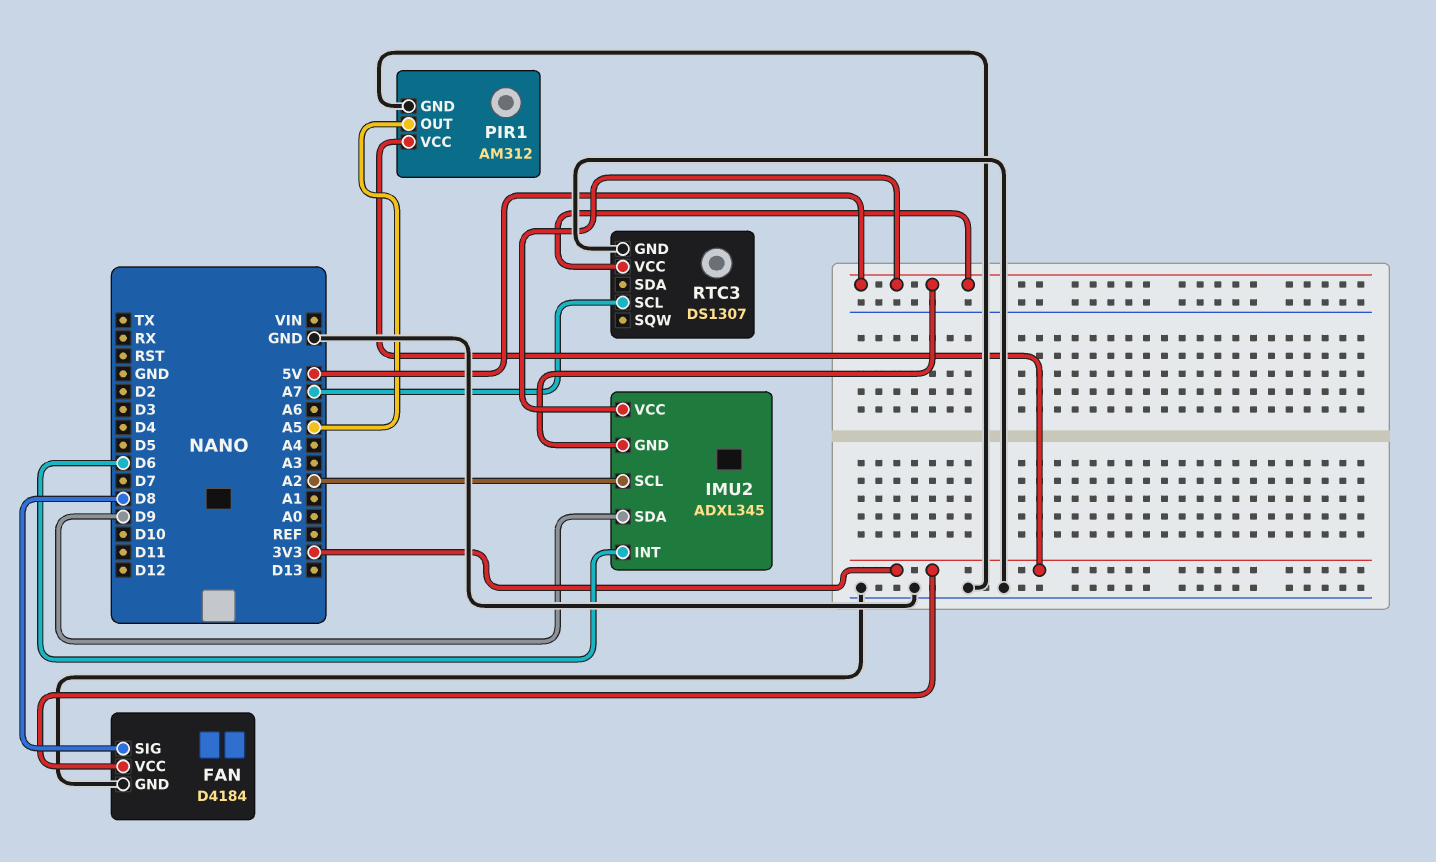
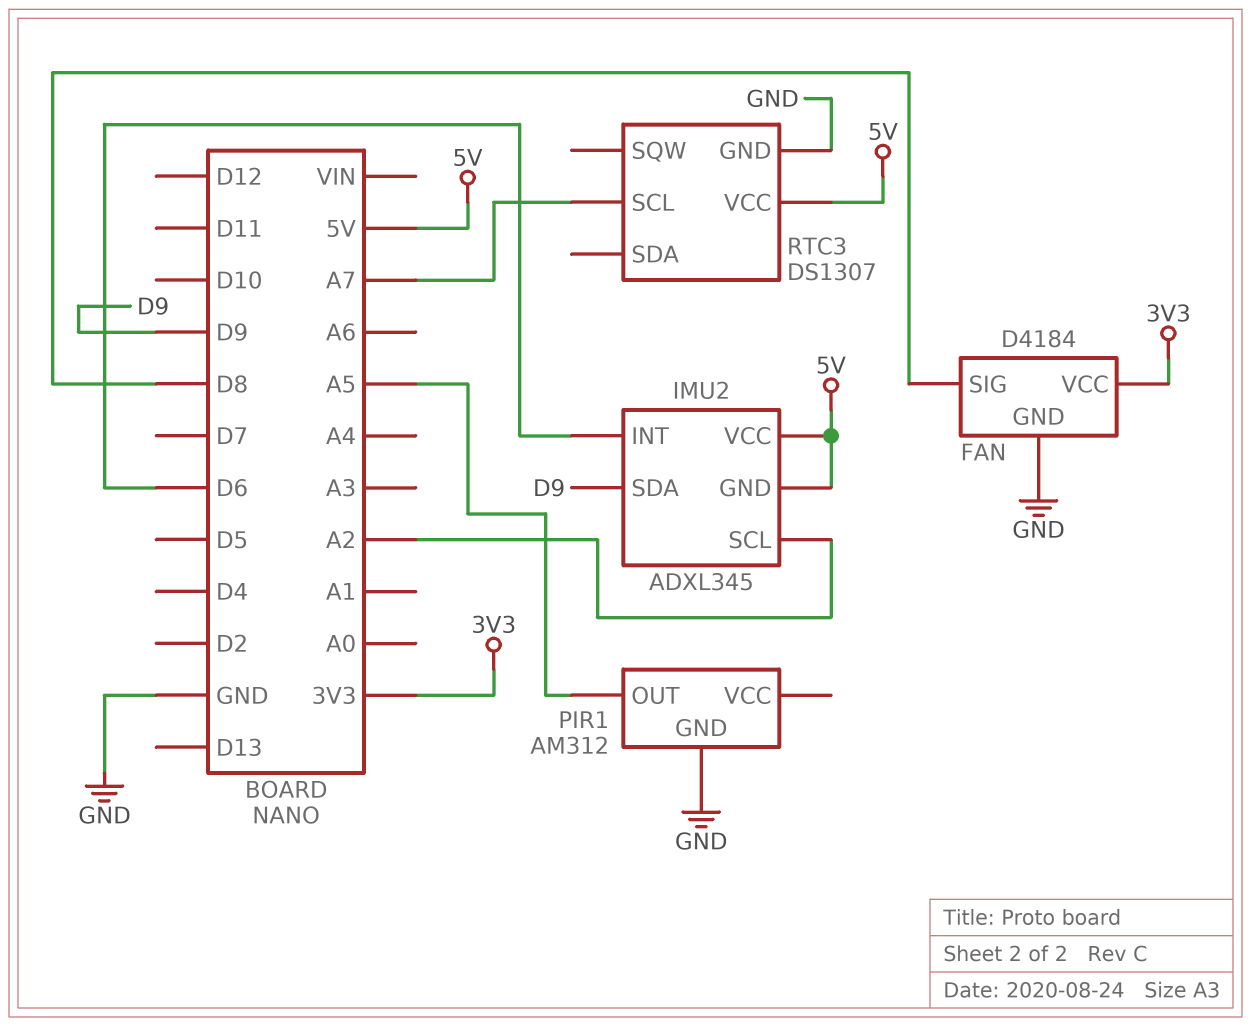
PIR1 pin VCC: 3V3 -> none

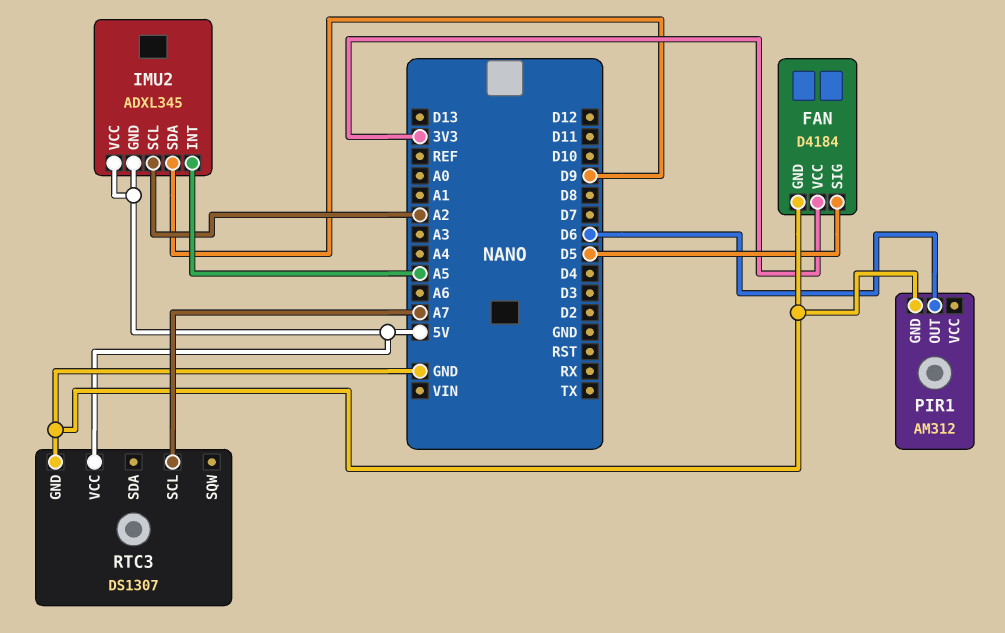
FAN pin SIG: D8 -> D5
IMU2 pin INT: D6 -> A5
PIR1 pin OUT: A5 -> D6

